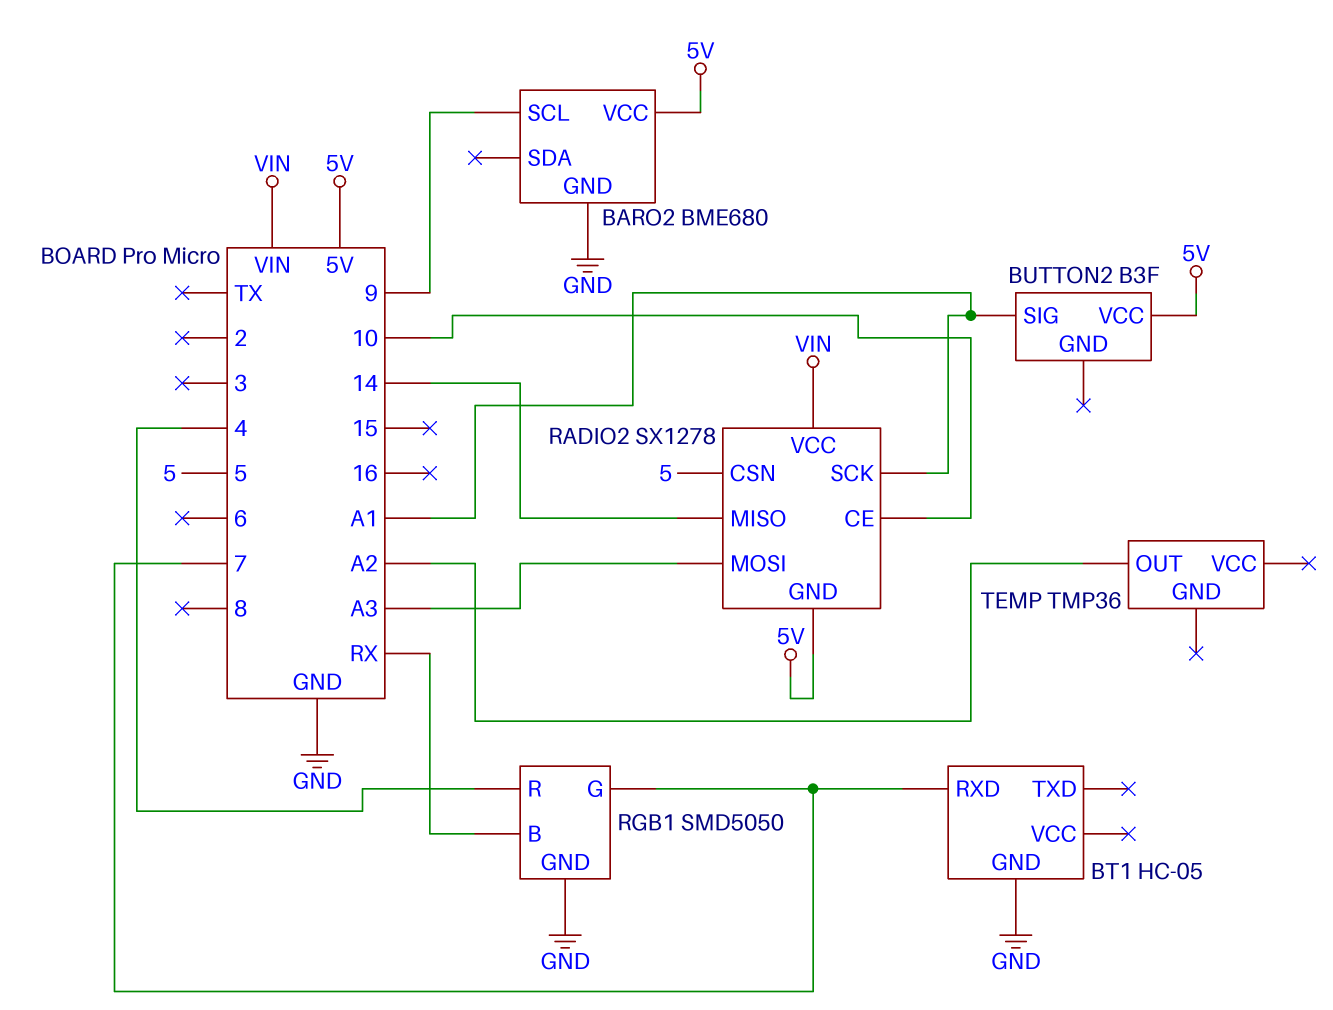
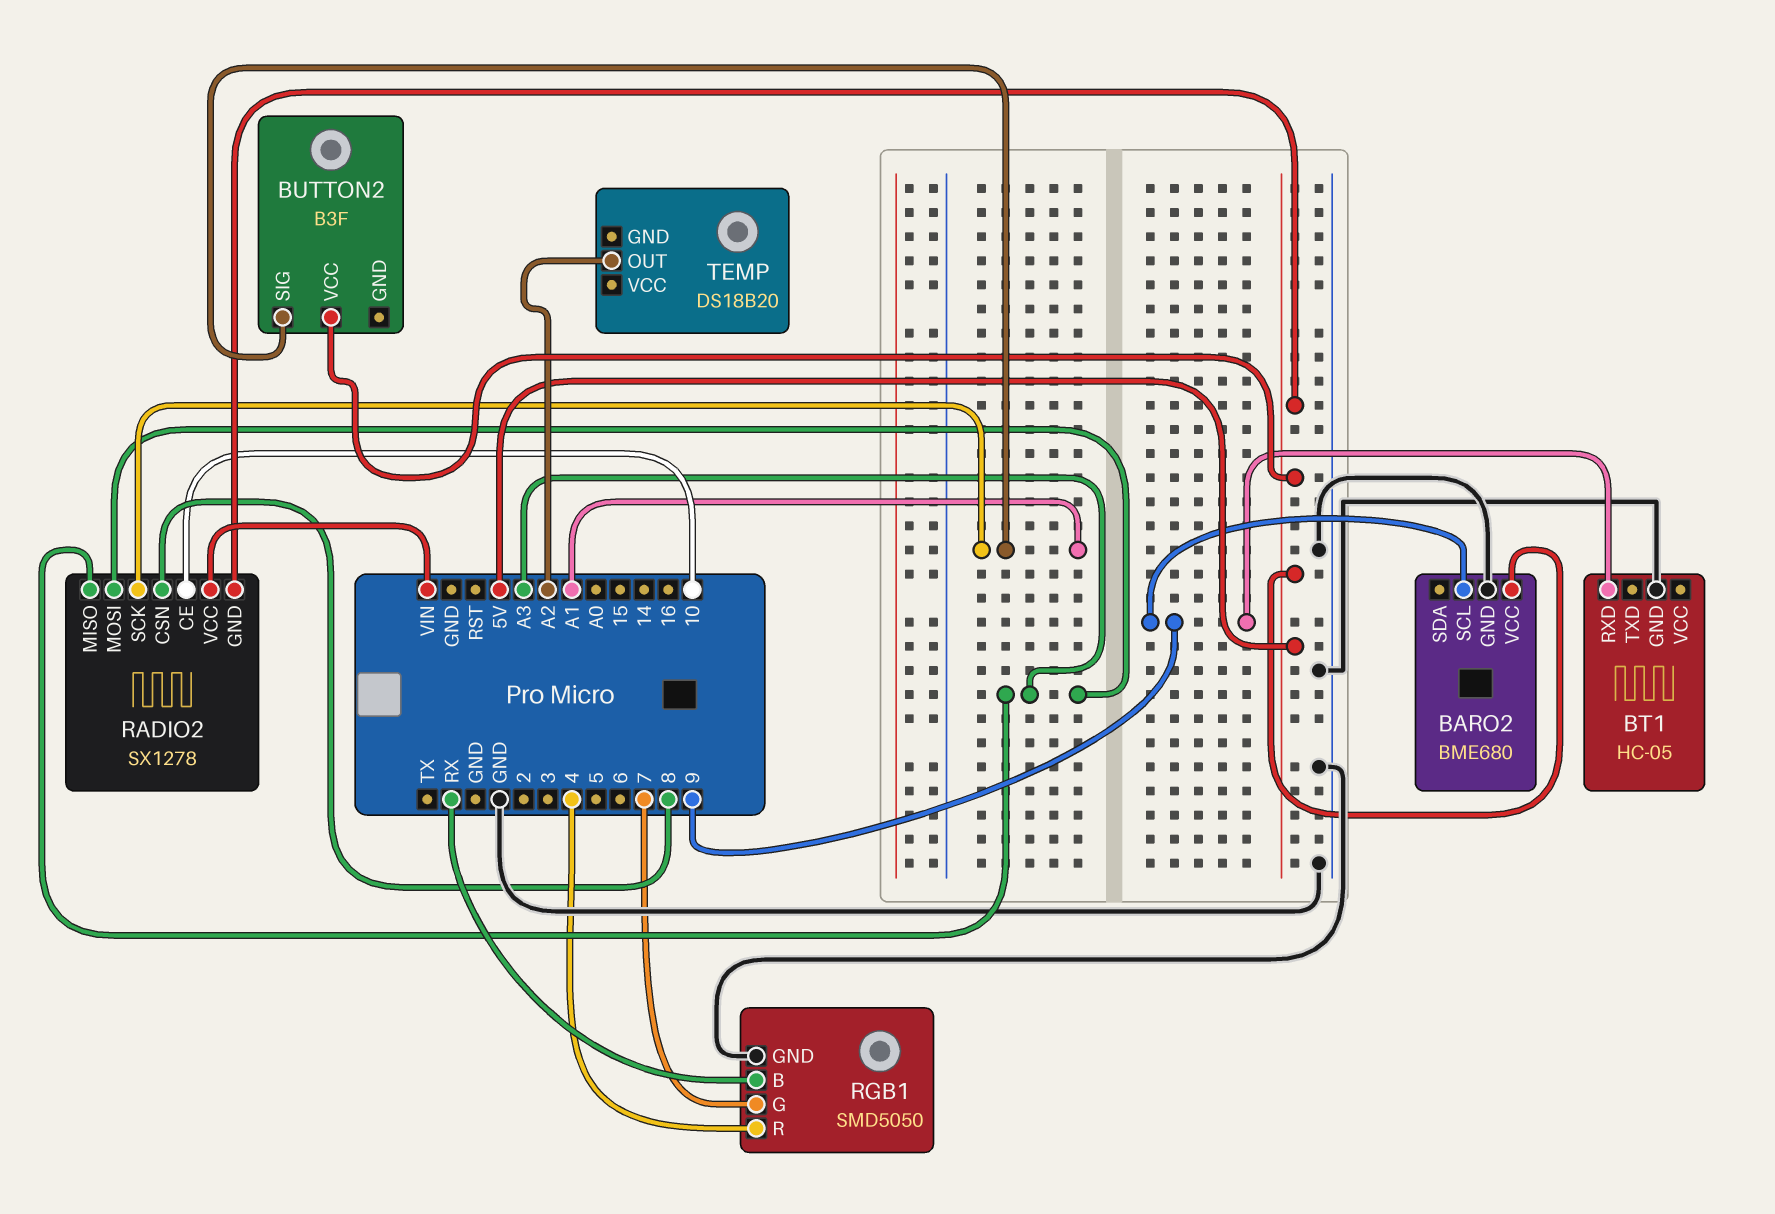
BT1 pin RXD: 7 -> 9
RADIO2 pin CSN: 5 -> 8
RADIO2 pin MISO: 14 -> A3
TEMP: TMP36 -> DS18B20

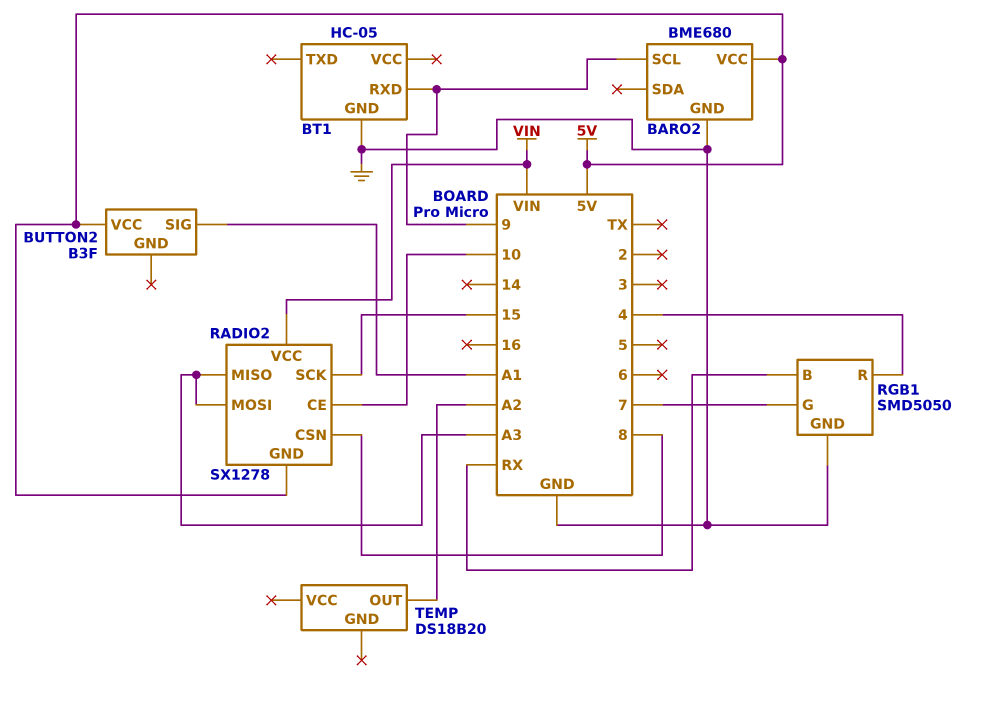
RADIO2 pin SCK: A1 -> 15

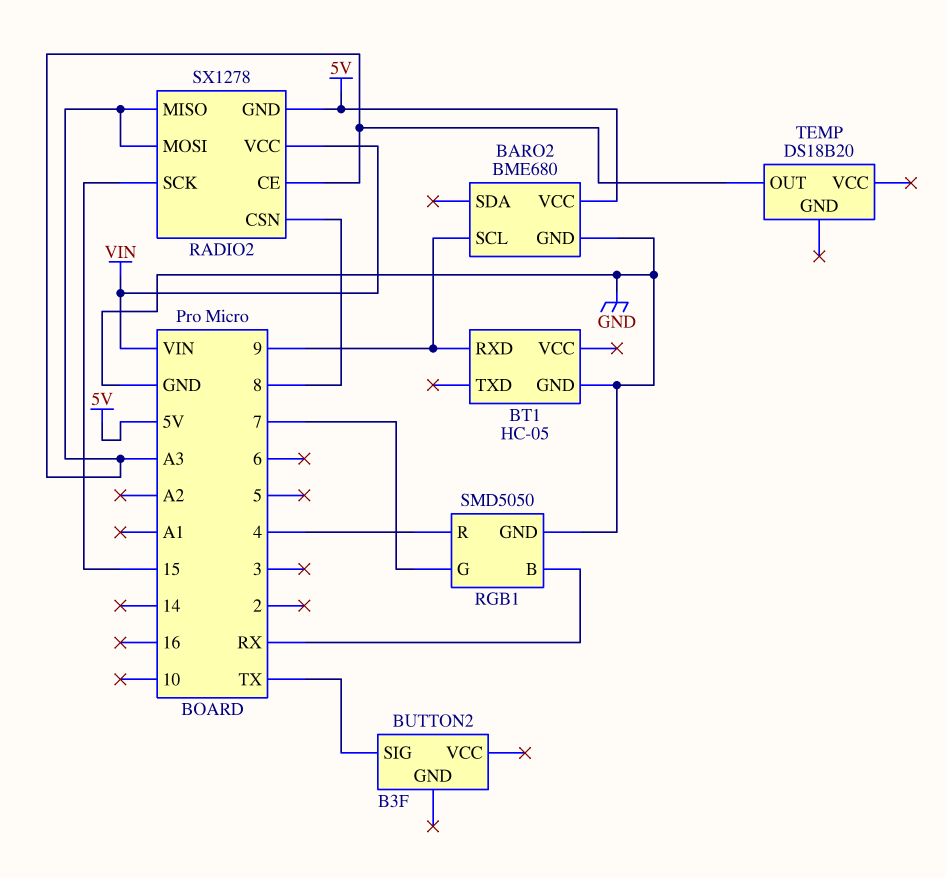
BUTTON2 pin SIG: A1 -> TX
BUTTON2 pin VCC: 5V -> none
RADIO2 pin CE: 10 -> A3
TEMP pin OUT: A2 -> A3

